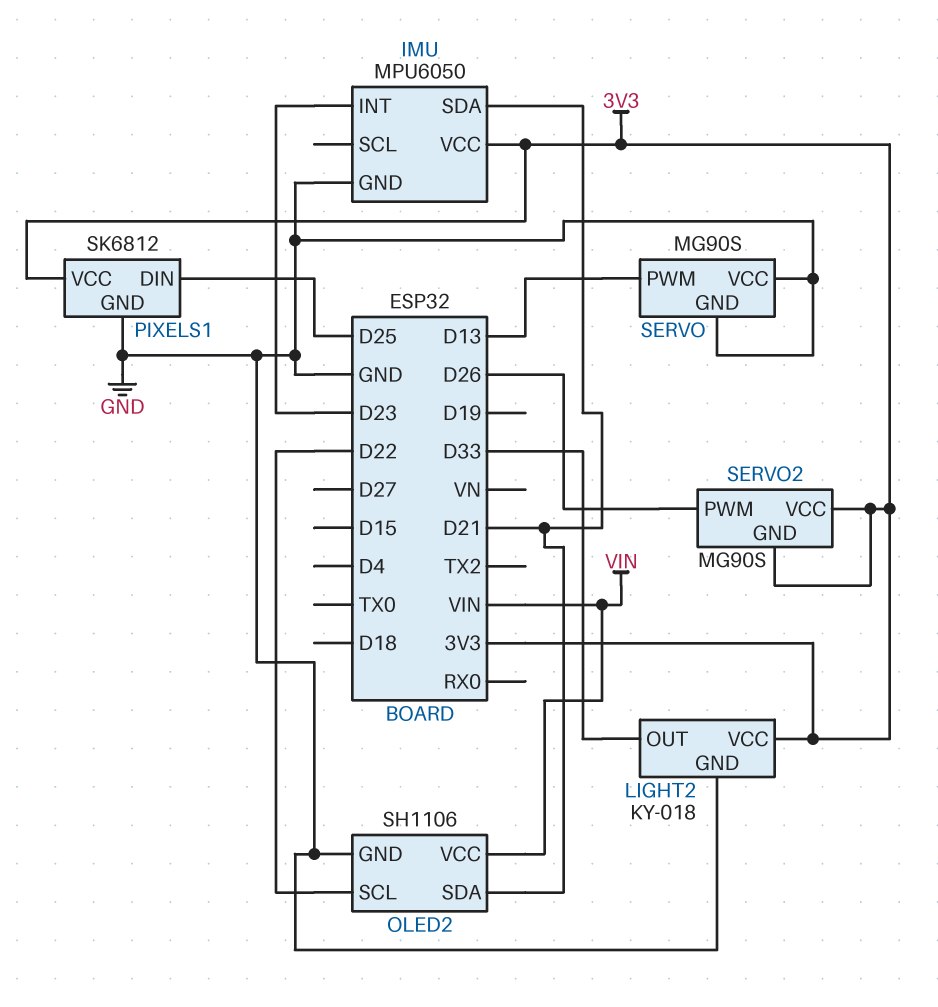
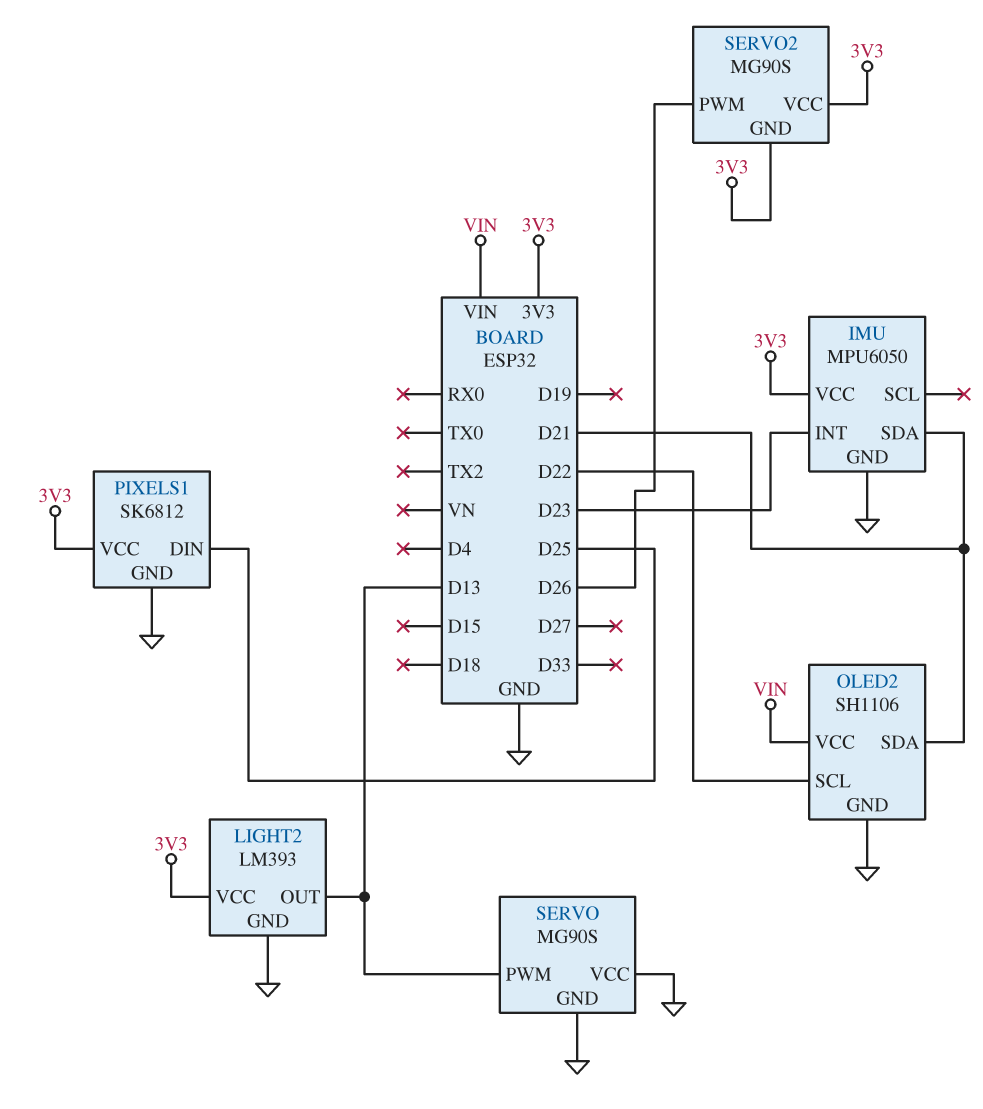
LIGHT2: KY-018 -> LM393
LIGHT2 pin OUT: D33 -> D13

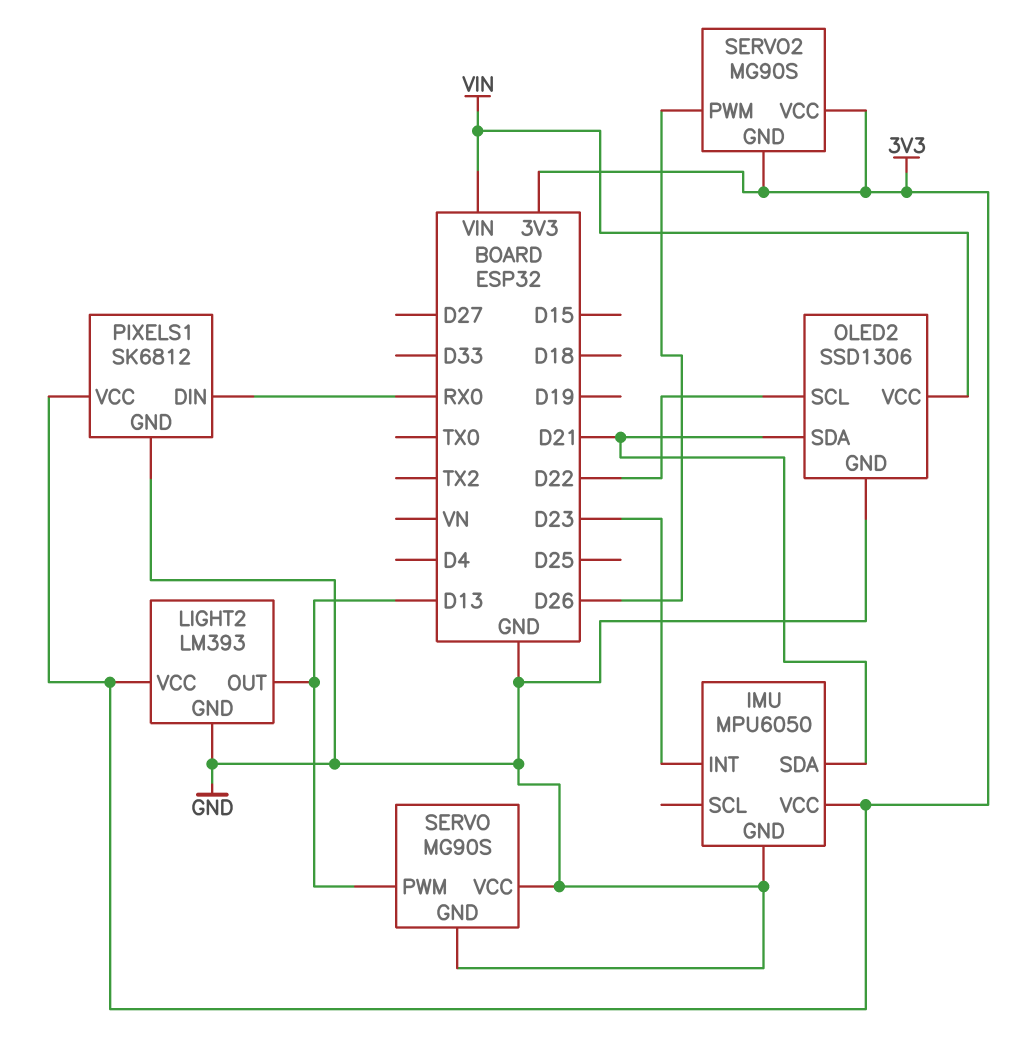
OLED2: SH1106 -> SSD1306
PIXELS1 pin DIN: D25 -> RX0

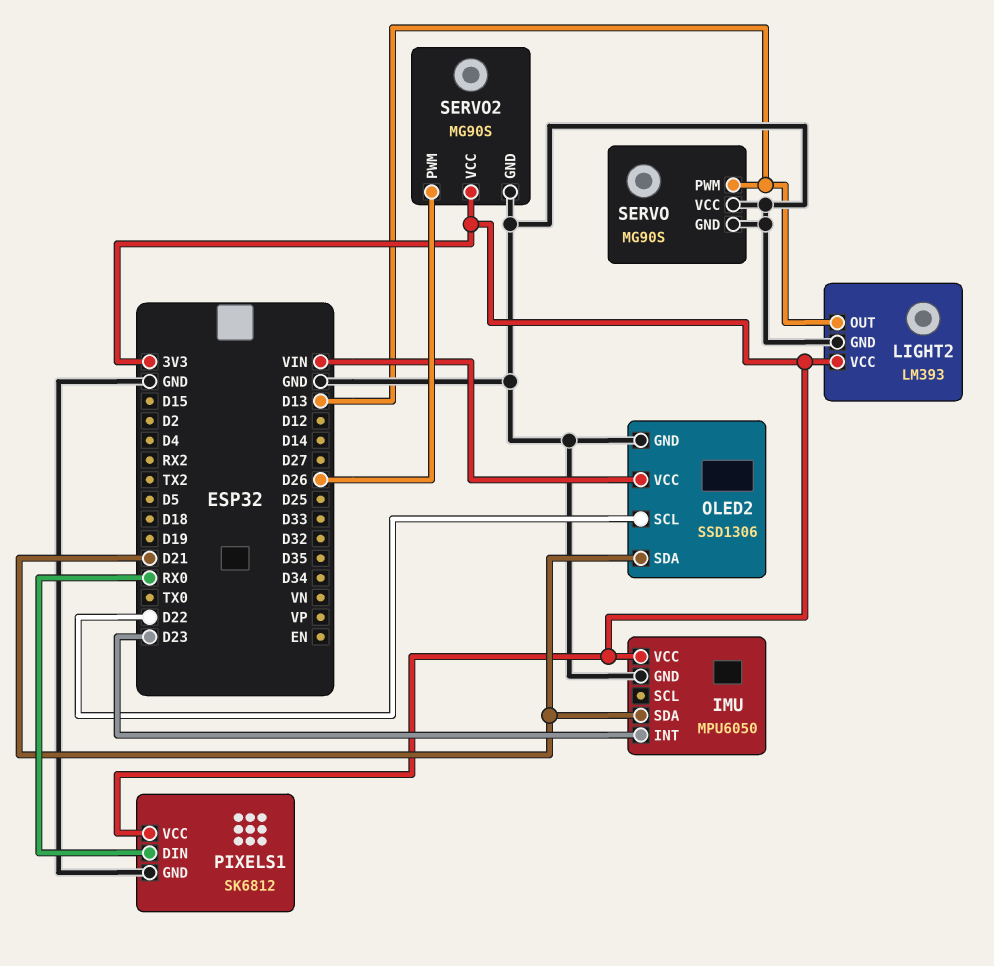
SERVO2 pin GND: 3V3 -> GND

